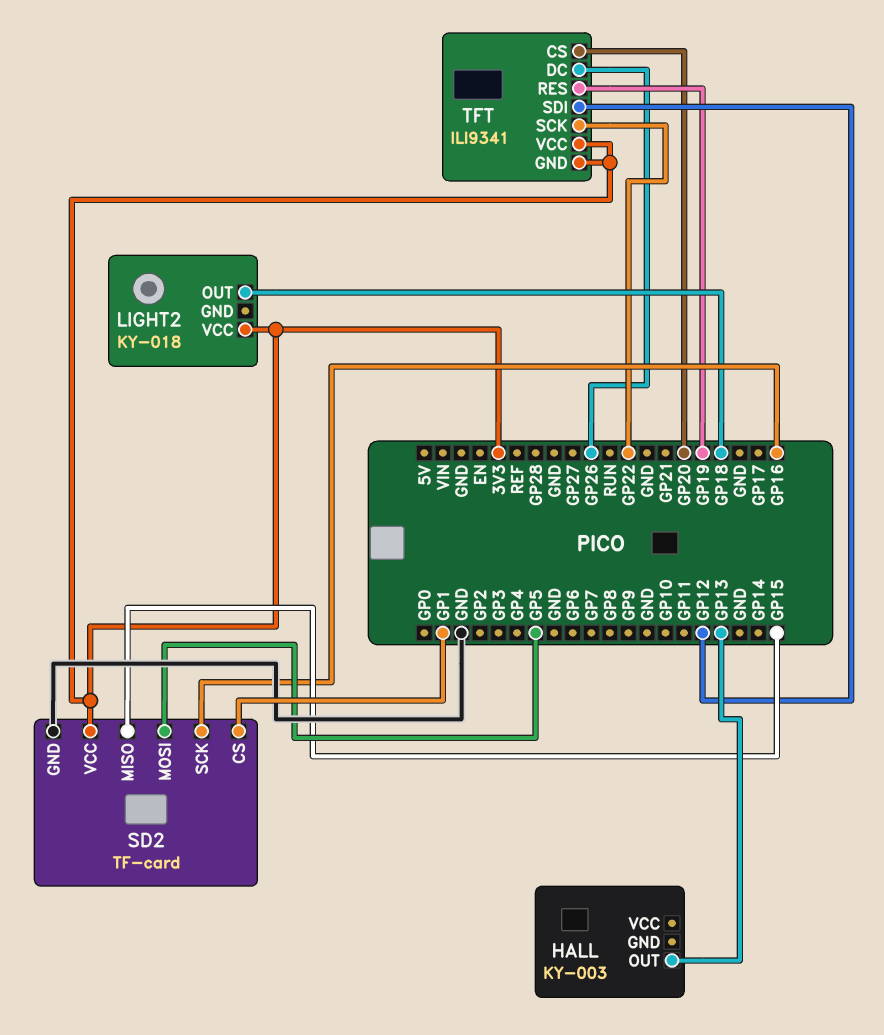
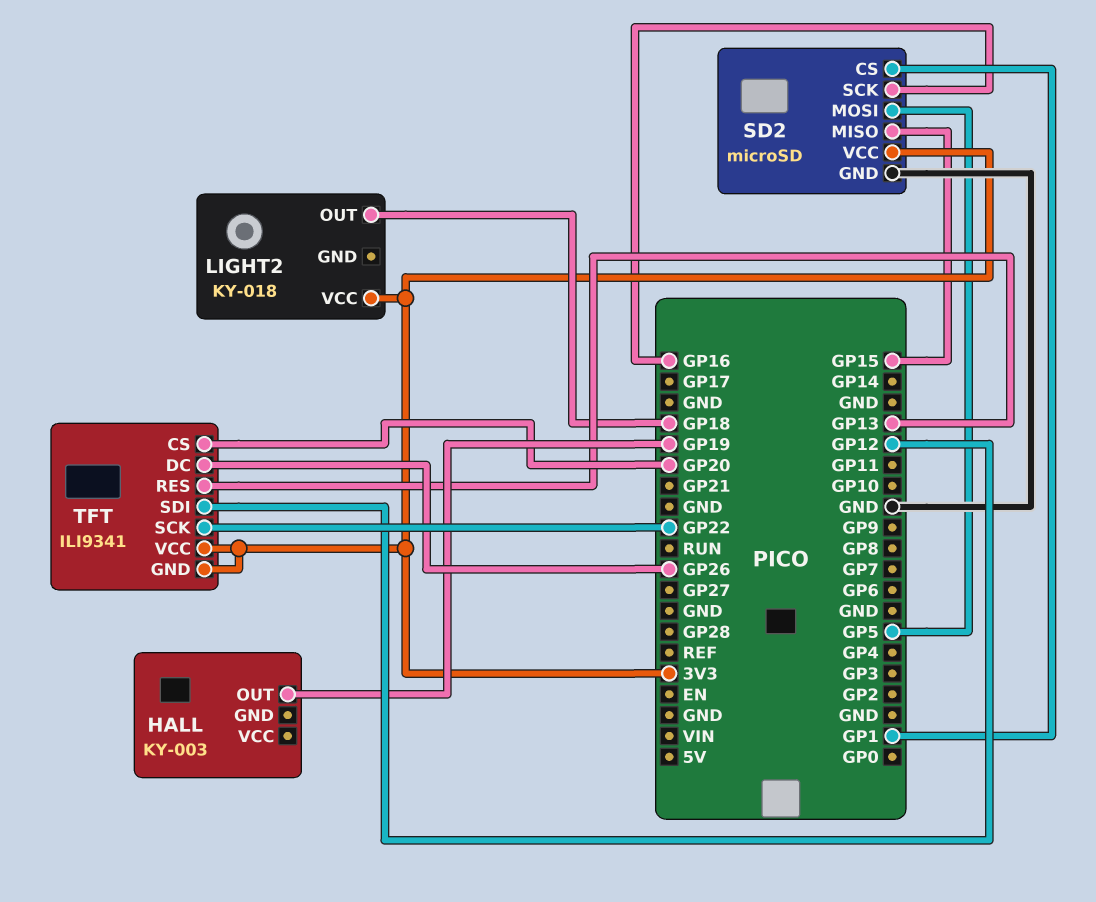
HALL pin OUT: GP13 -> GP19
SD2: TF-card -> microSD
TFT pin RES: GP19 -> GP13

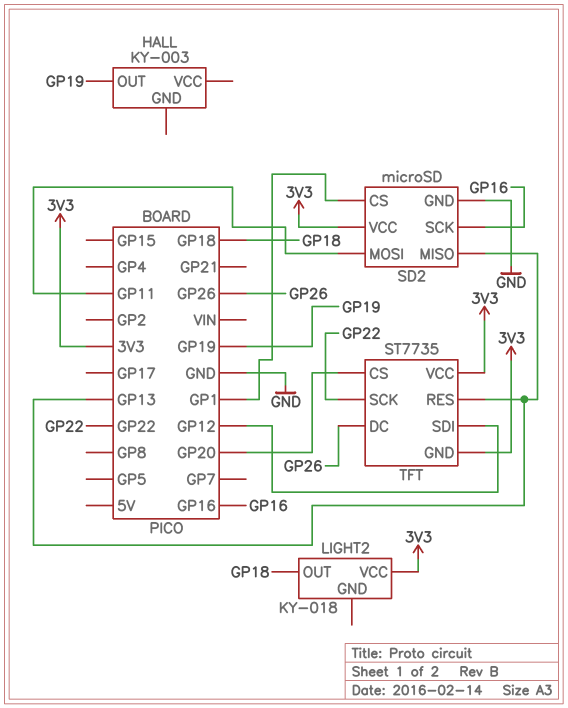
SD2 pin MISO: GP15 -> GP13
SD2 pin MOSI: GP5 -> GP11
TFT: ILI9341 -> ST7735

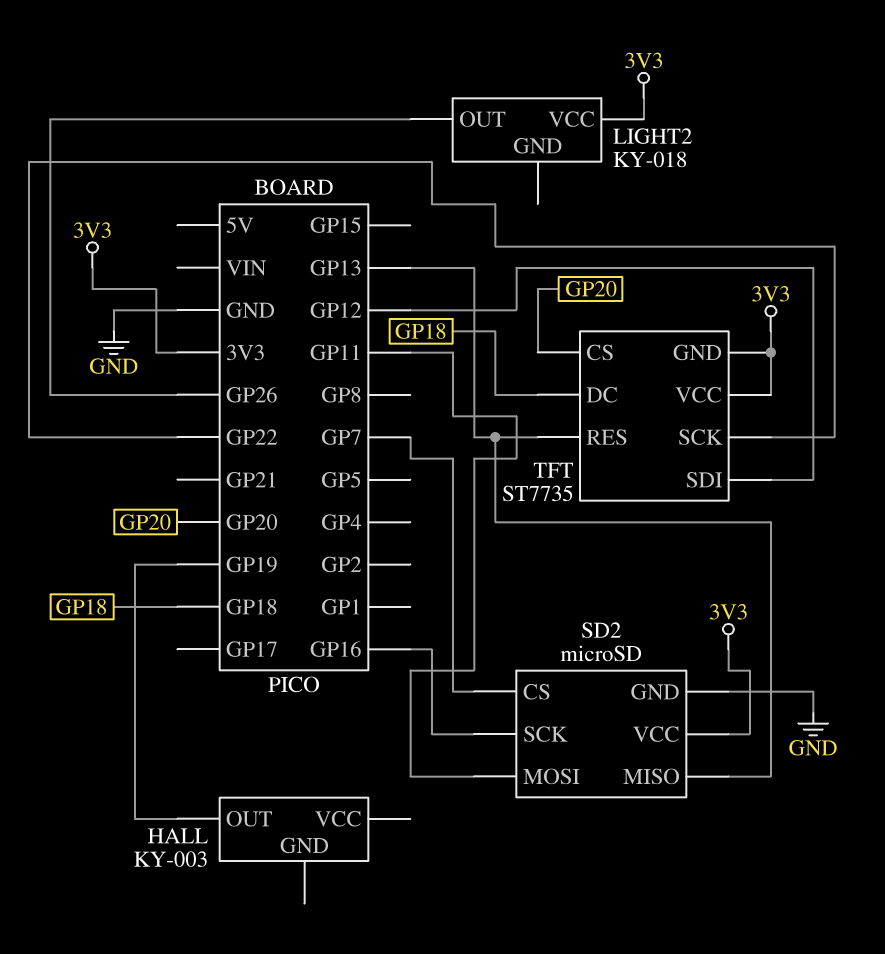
LIGHT2 pin OUT: GP18 -> GP26
SD2 pin CS: GP1 -> GP7
TFT pin DC: GP26 -> GP18

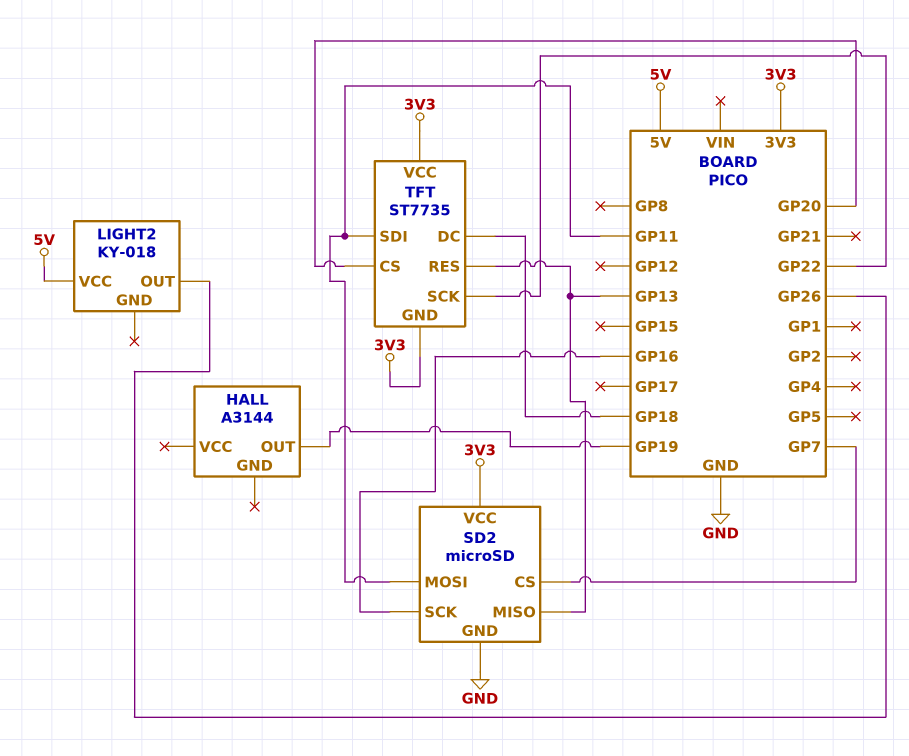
HALL: KY-003 -> A3144
LIGHT2 pin VCC: 3V3 -> 5V
TFT pin SDI: GP12 -> GP11

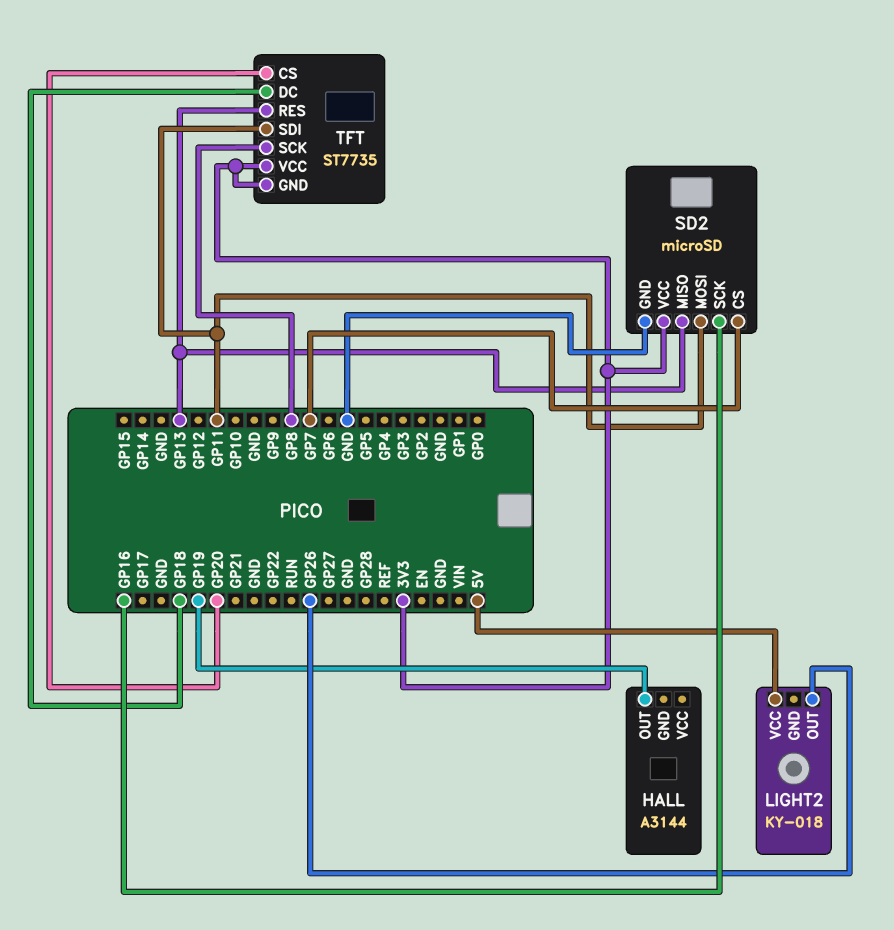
TFT pin SCK: GP22 -> GP8

